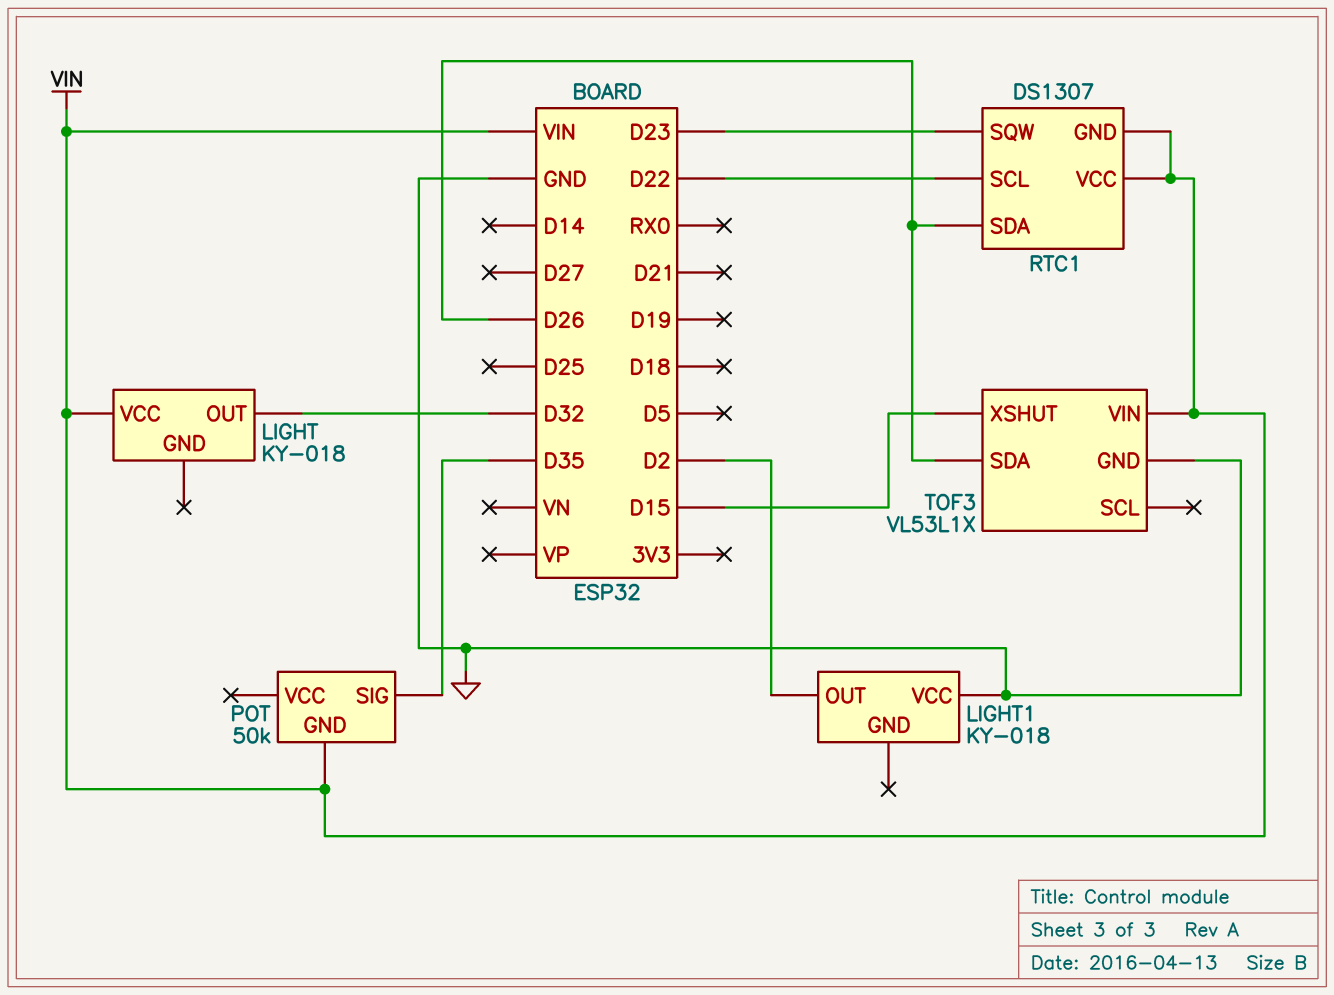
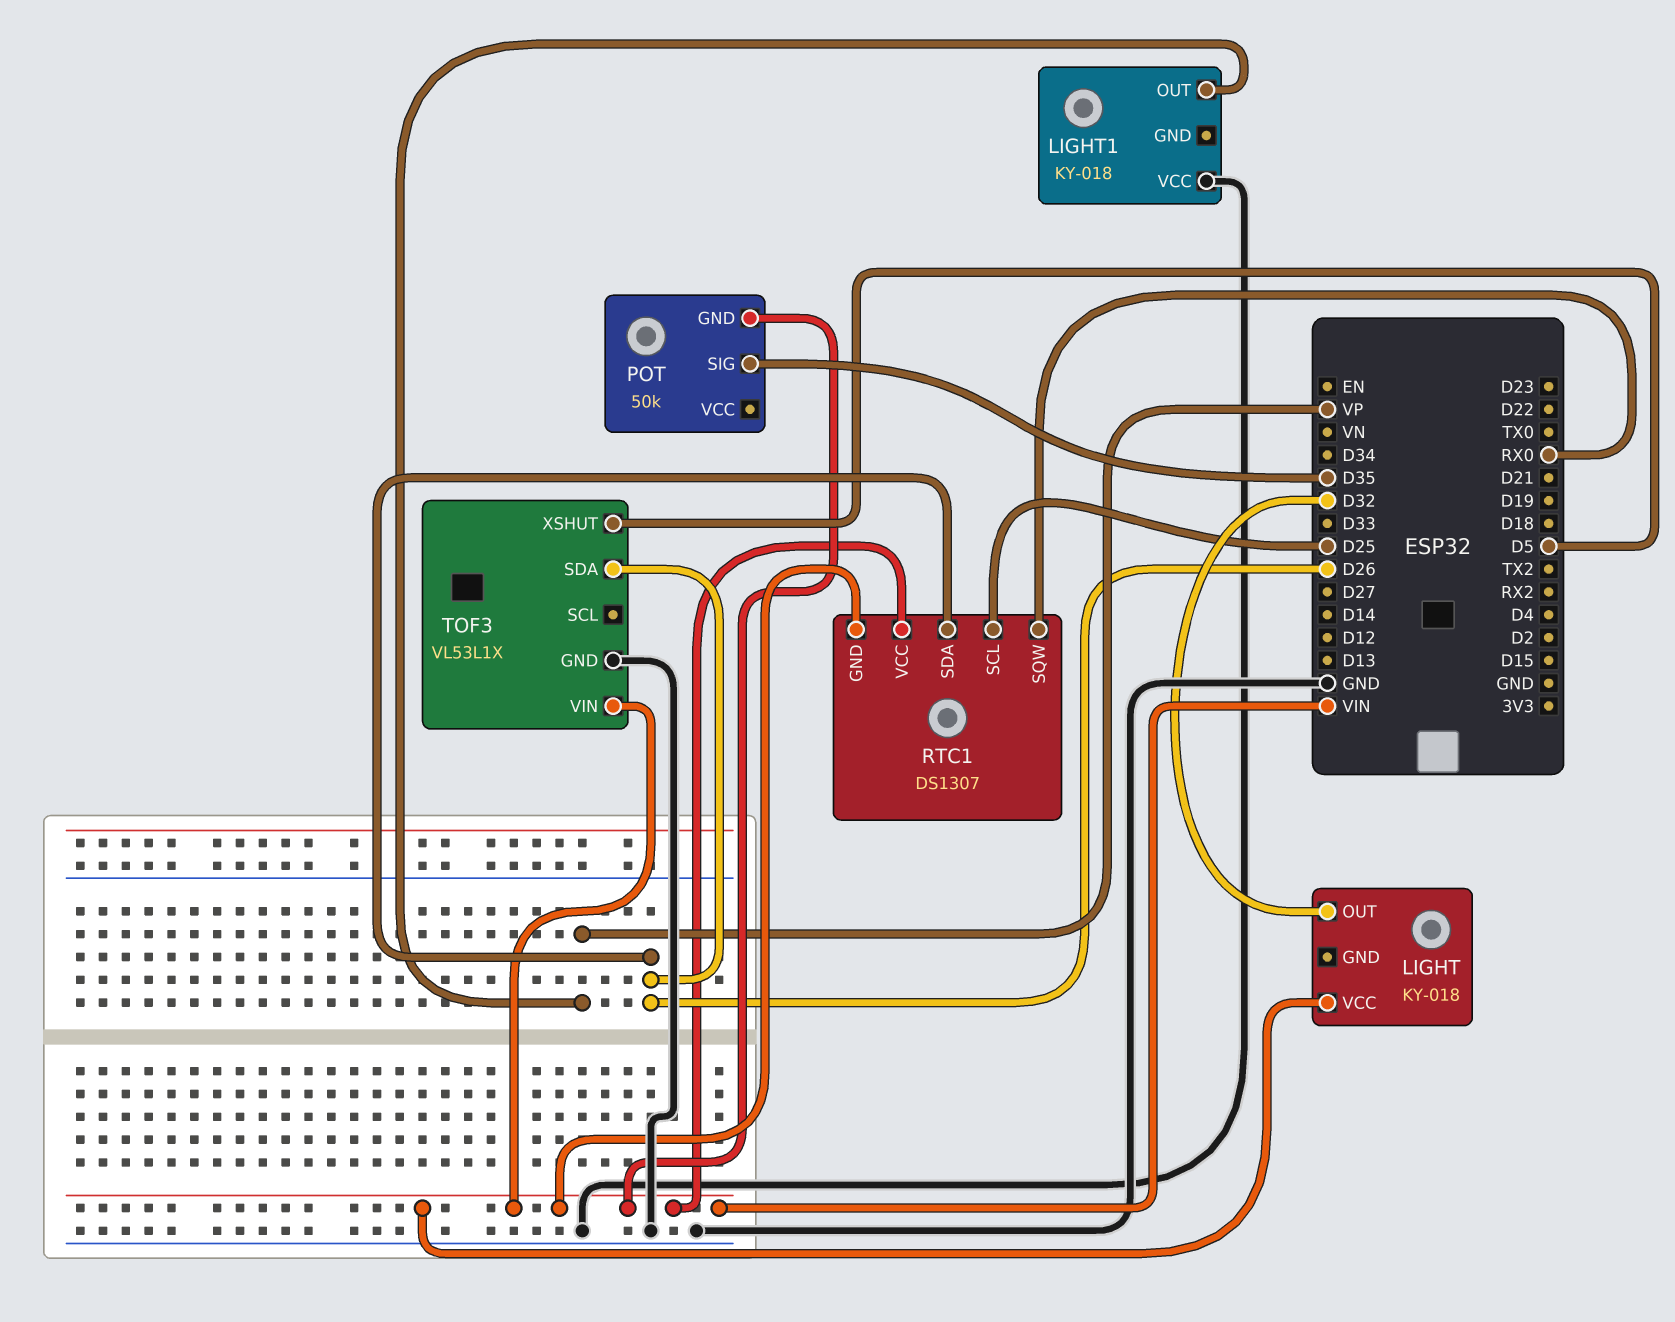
LIGHT1 pin OUT: D2 -> VP
RTC1 pin SCL: D22 -> D25
RTC1 pin SQW: D23 -> RX0
TOF3 pin XSHUT: D15 -> D5

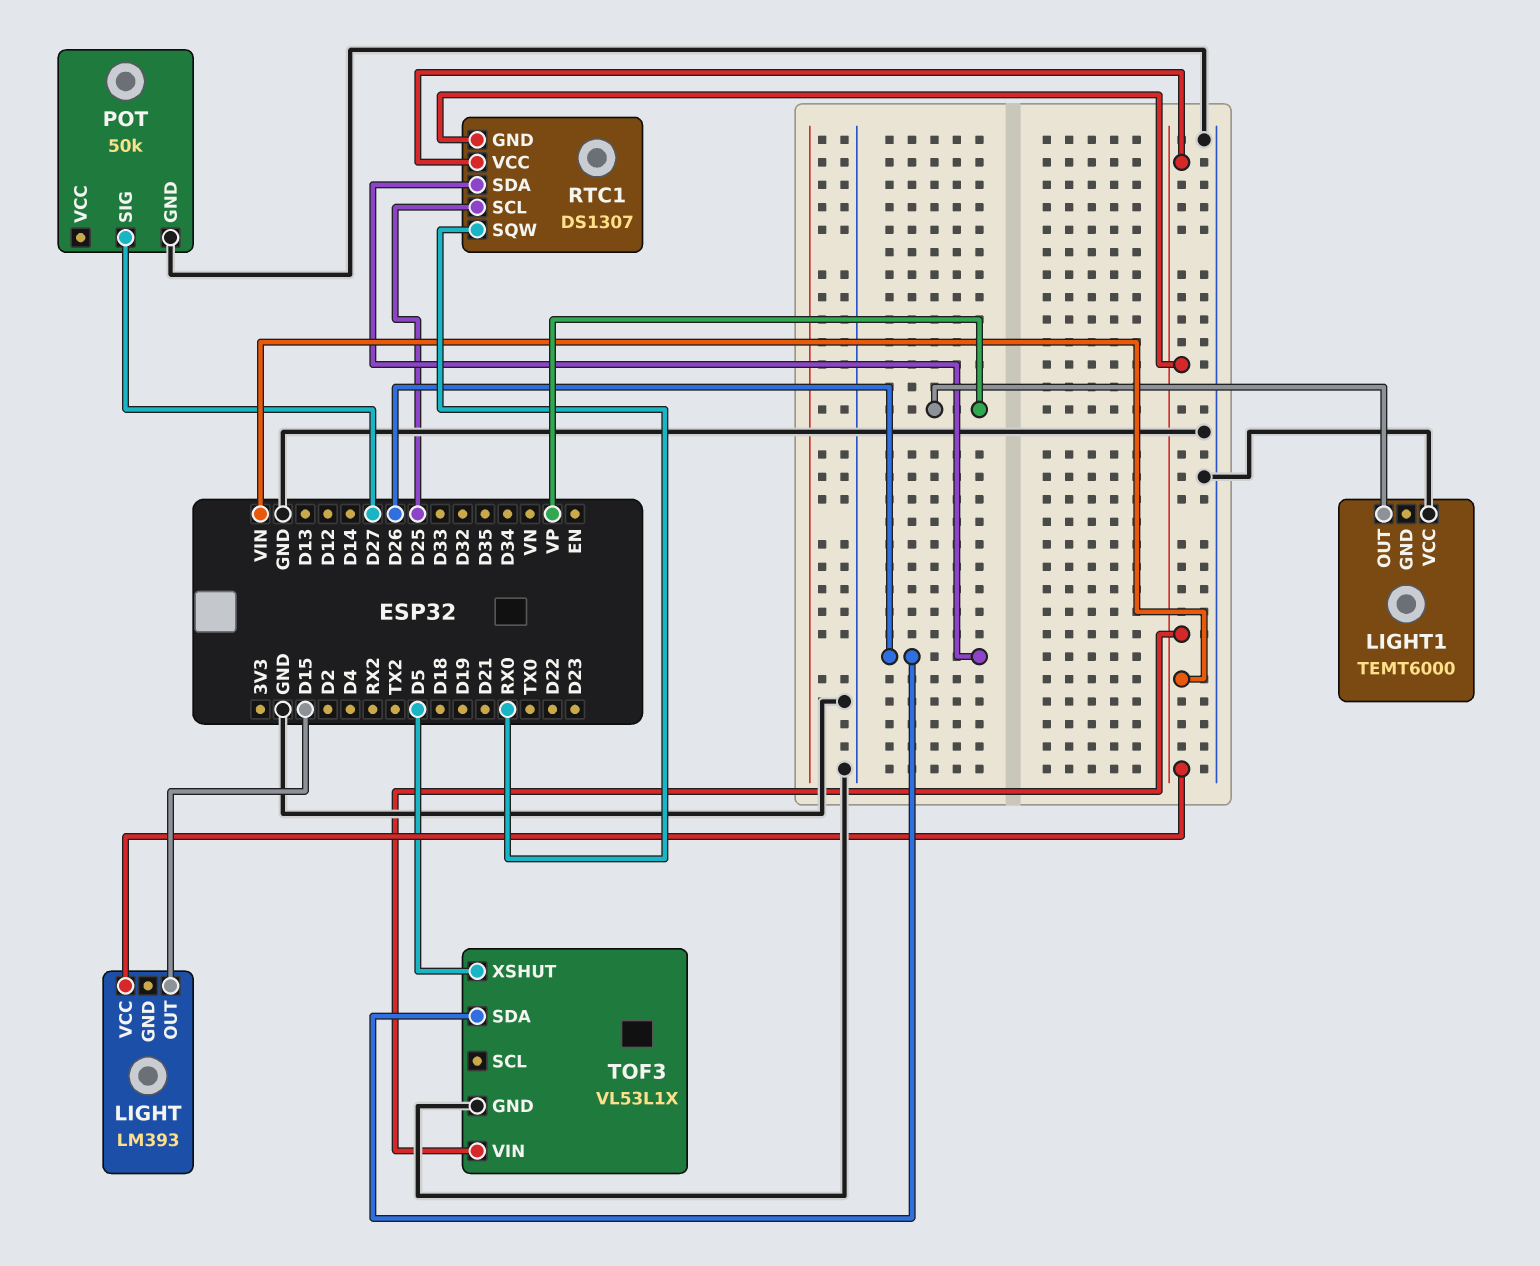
LIGHT: KY-018 -> LM393
LIGHT pin OUT: D32 -> D15
LIGHT1: KY-018 -> TEMT6000
POT pin GND: VIN -> GND
POT pin SIG: D35 -> D27

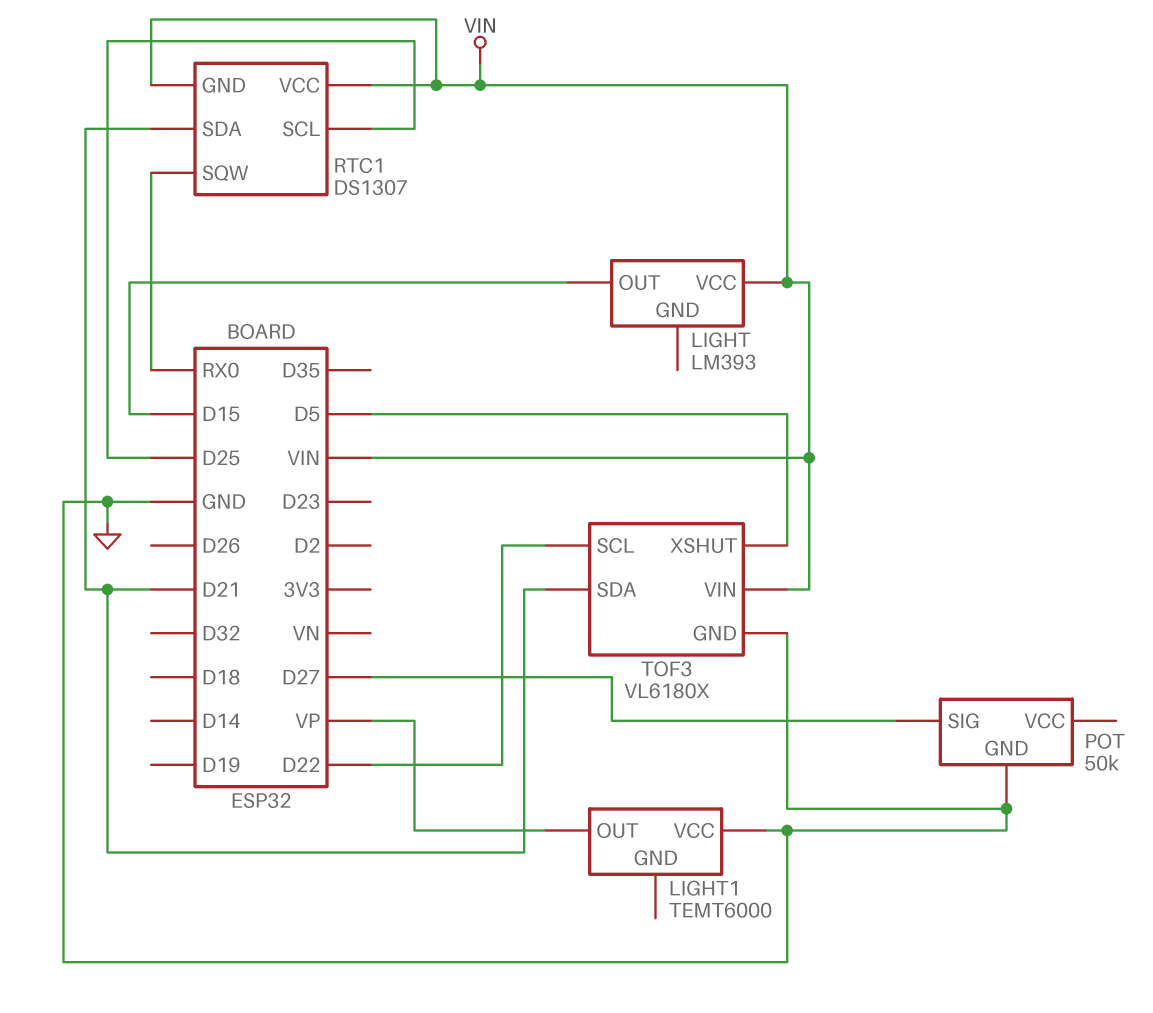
RTC1 pin SDA: D26 -> D21
TOF3: VL53L1X -> VL6180X
TOF3 pin SCL: none -> D22
TOF3 pin SDA: D26 -> D21

